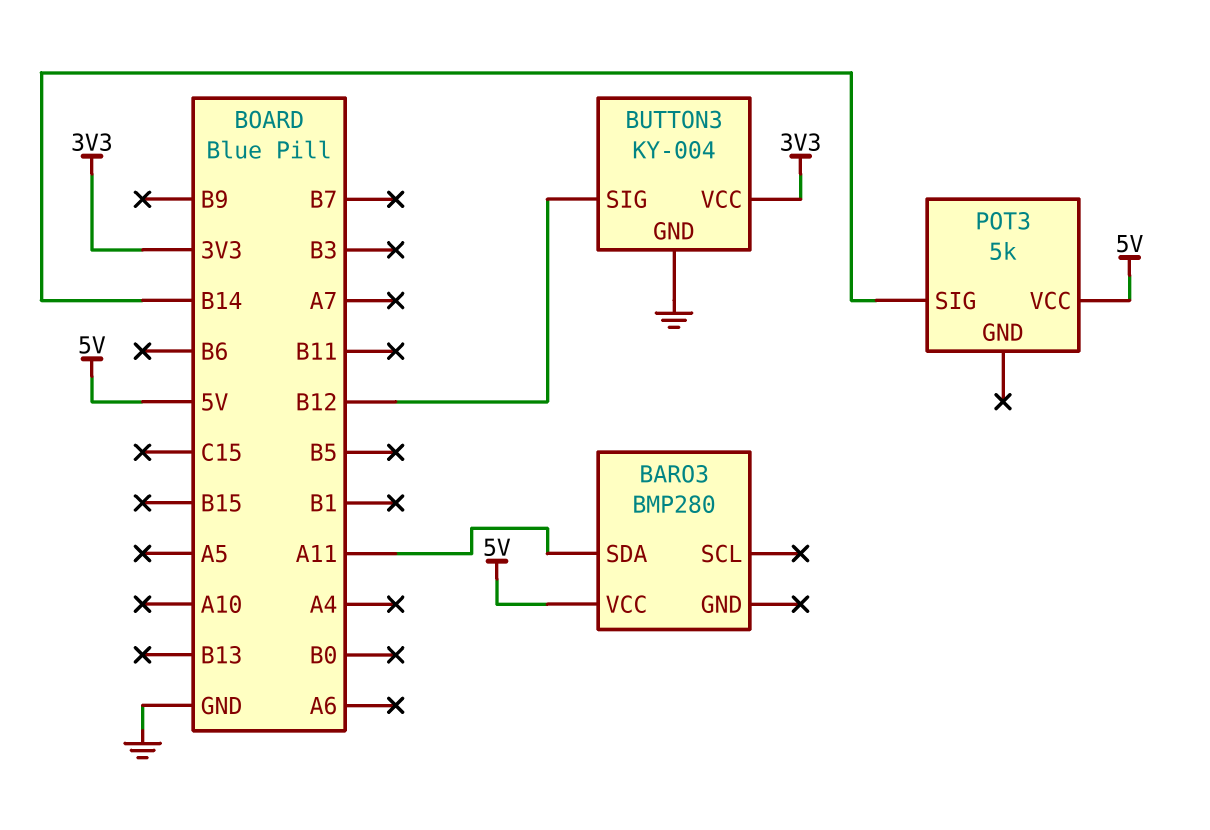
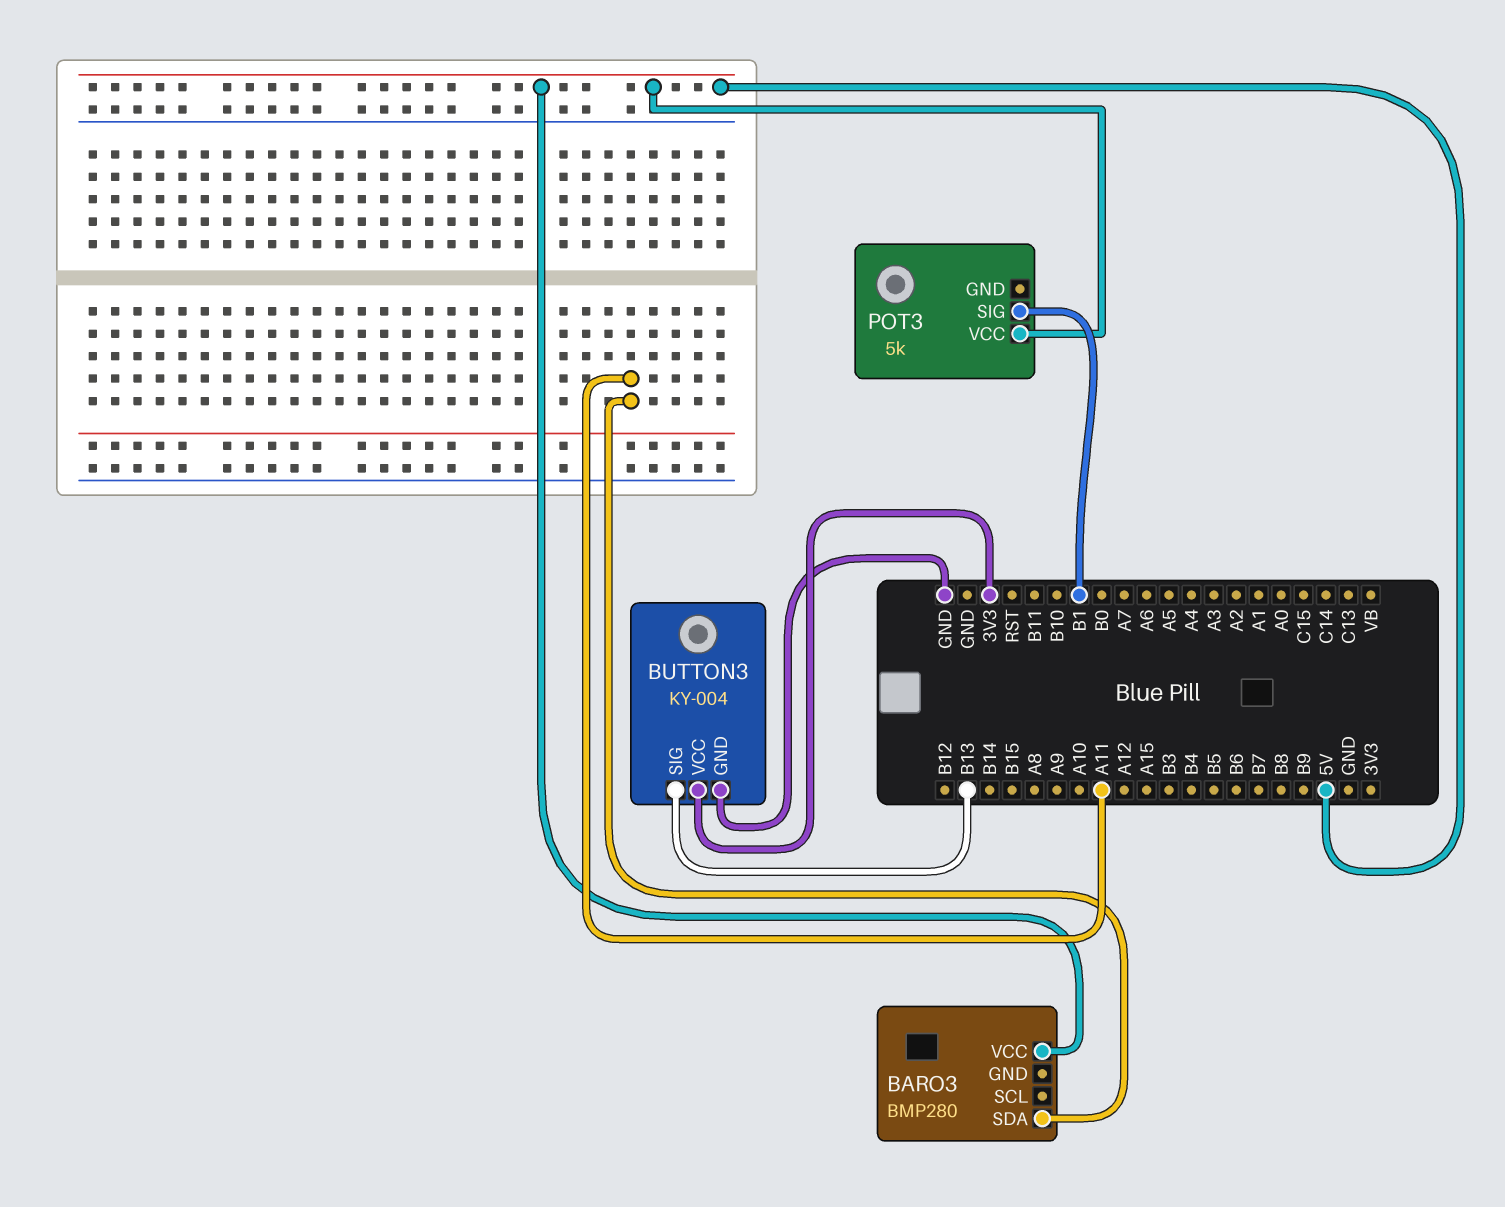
BUTTON3 pin SIG: B12 -> B13
POT3 pin SIG: B14 -> B1

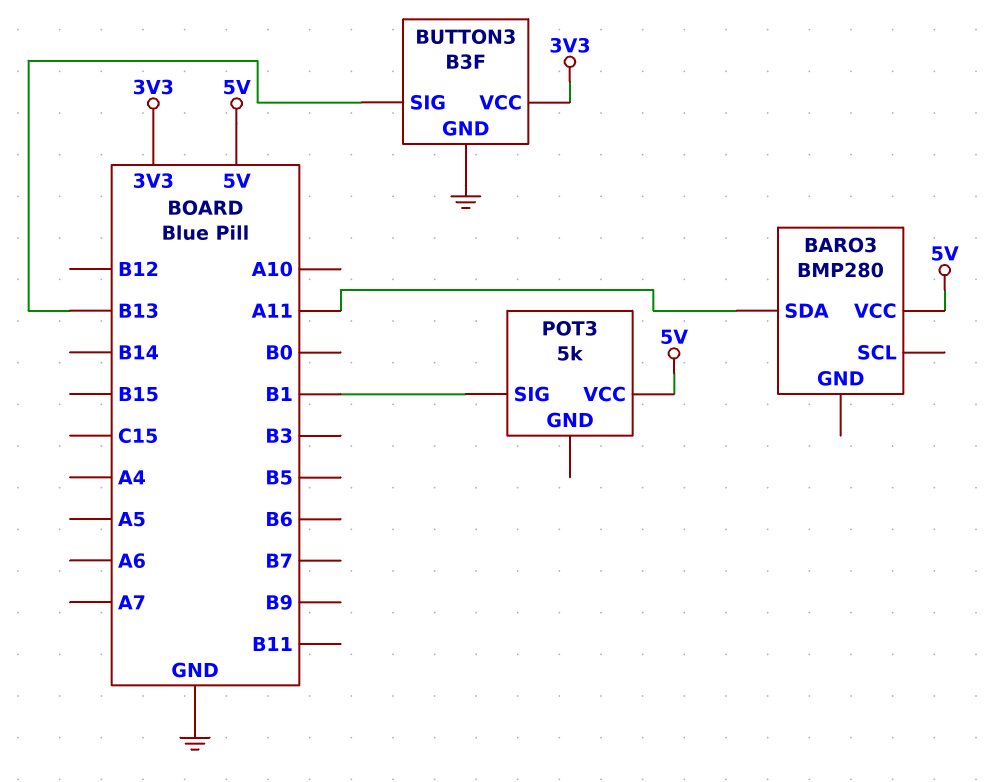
BUTTON3: KY-004 -> B3F

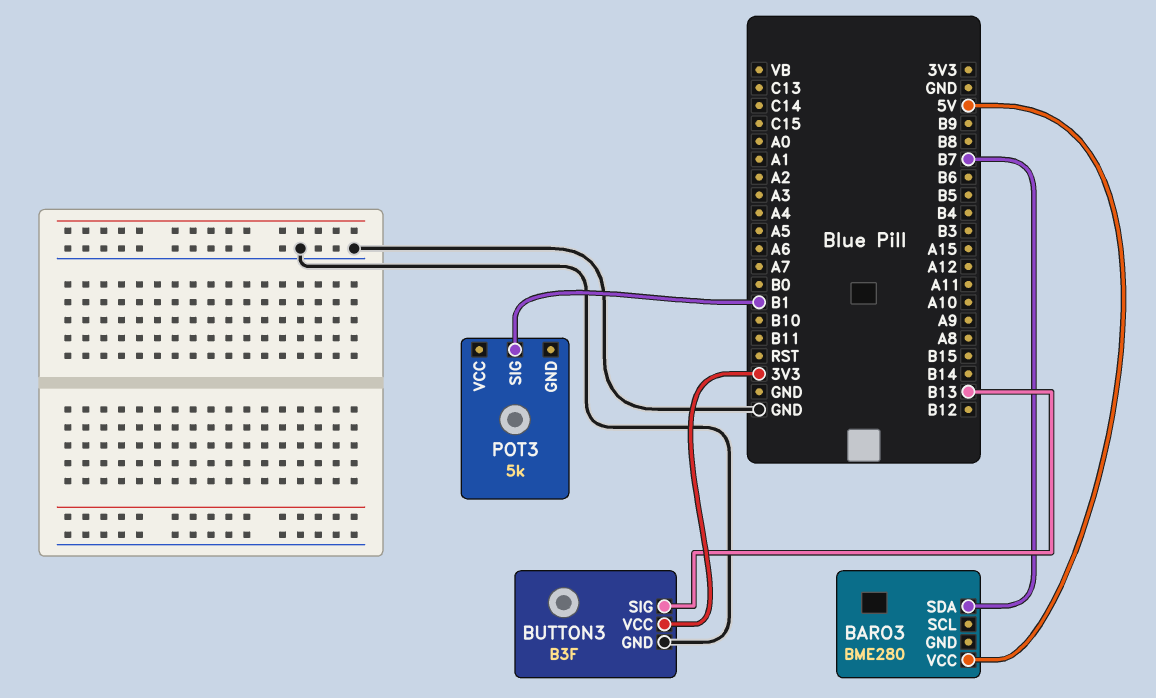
BARO3: BMP280 -> BME280
BARO3 pin SDA: A11 -> B7
POT3 pin VCC: 5V -> none

